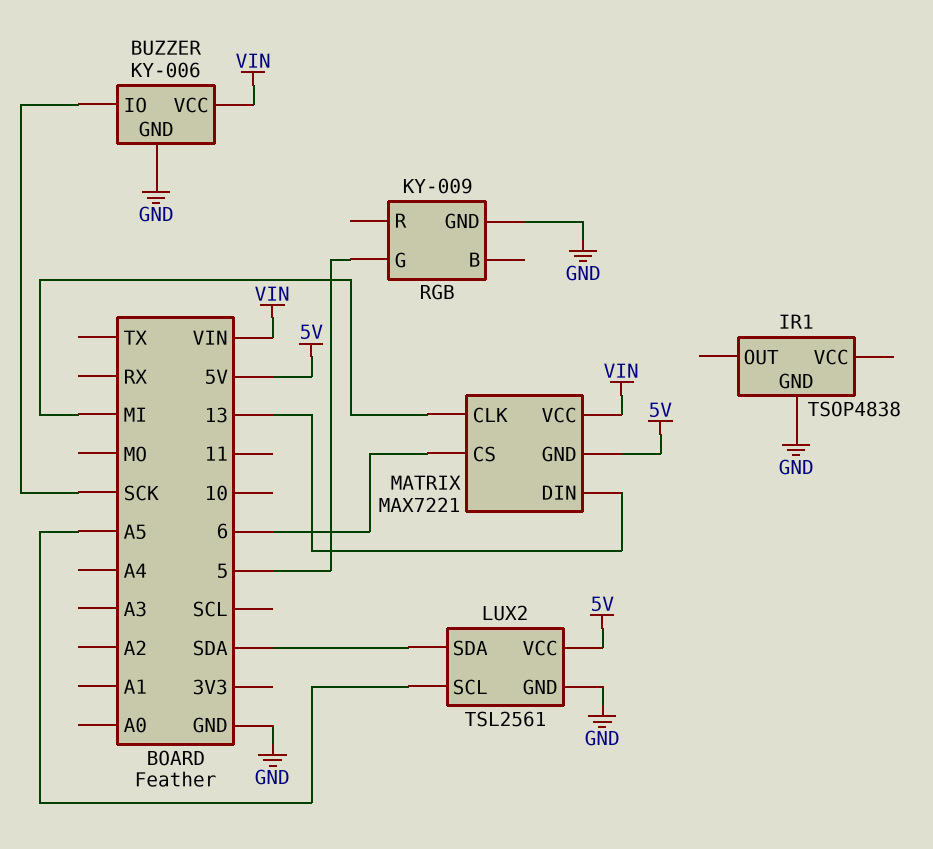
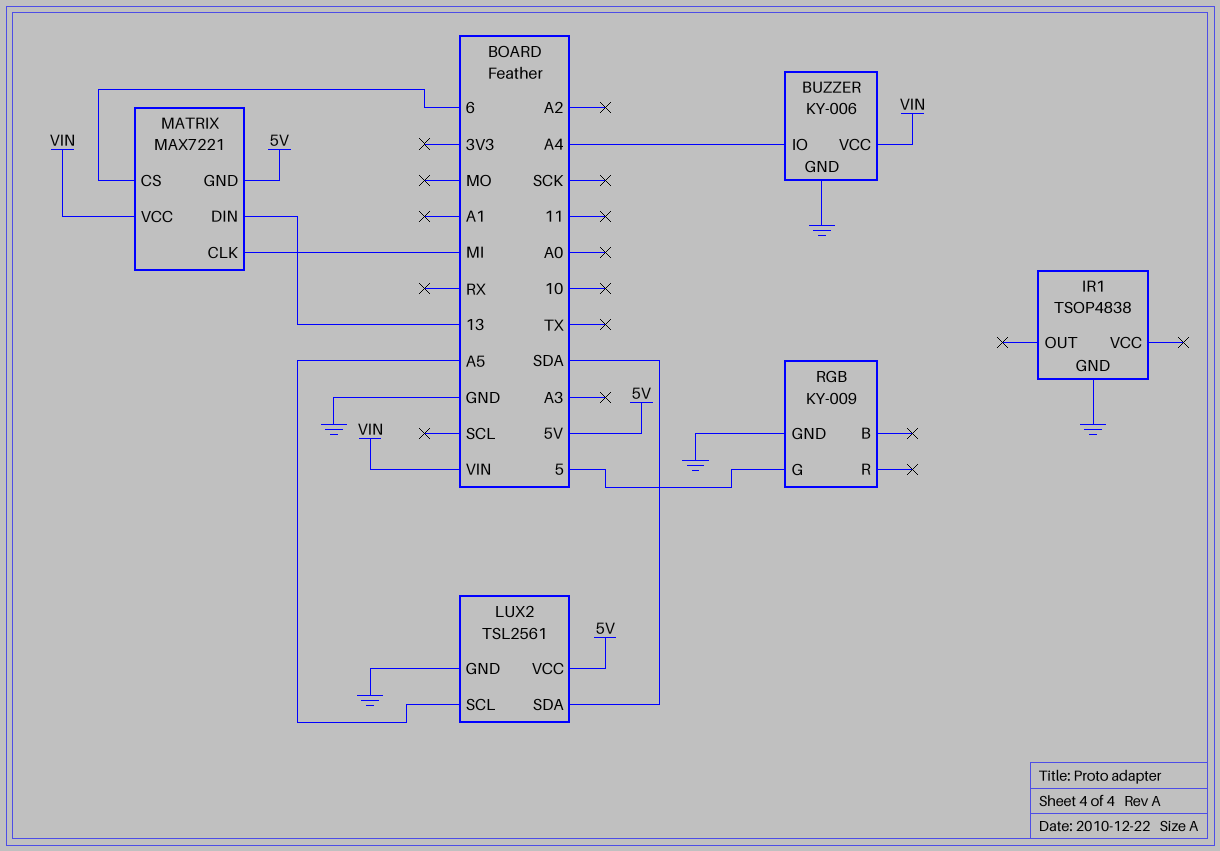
BUZZER pin IO: SCK -> A4

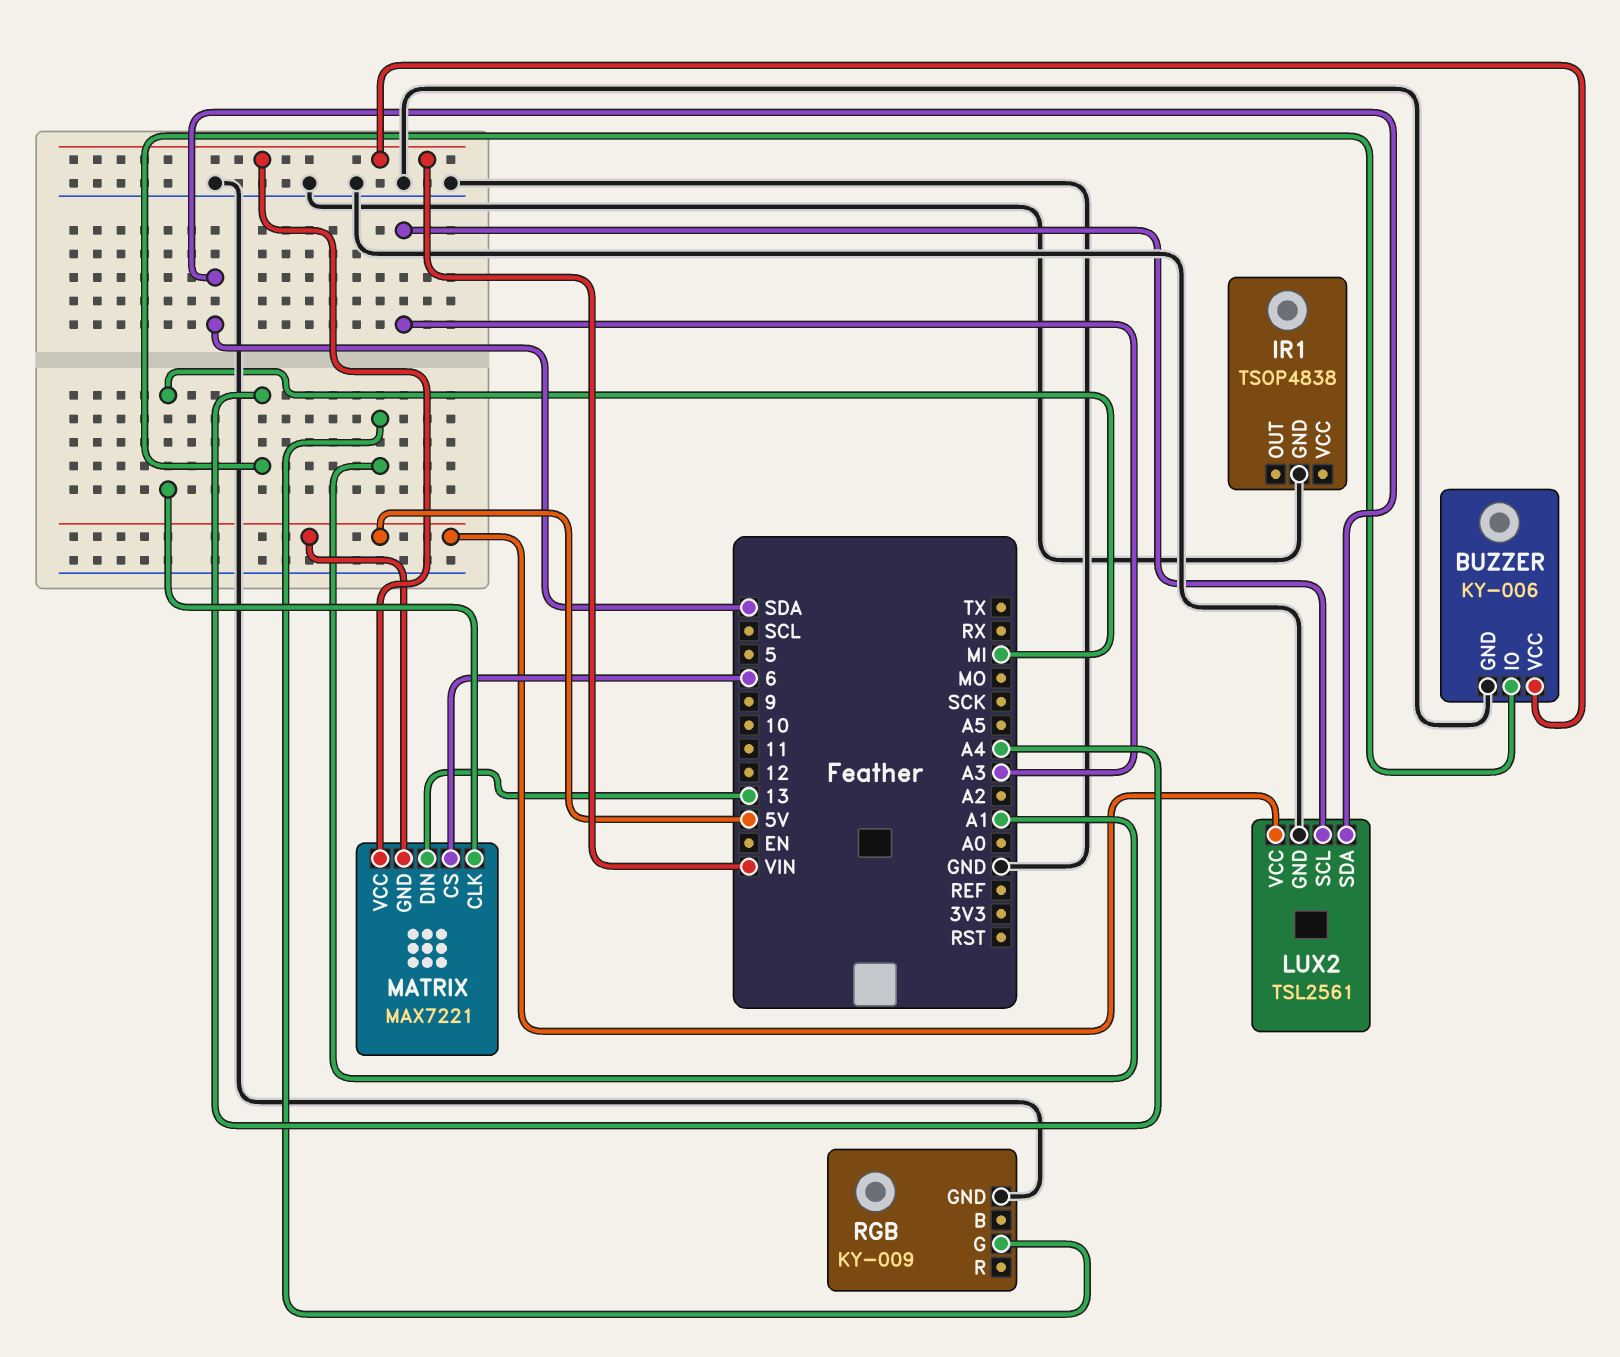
LUX2 pin SCL: A5 -> A3
RGB pin G: 5 -> A1

